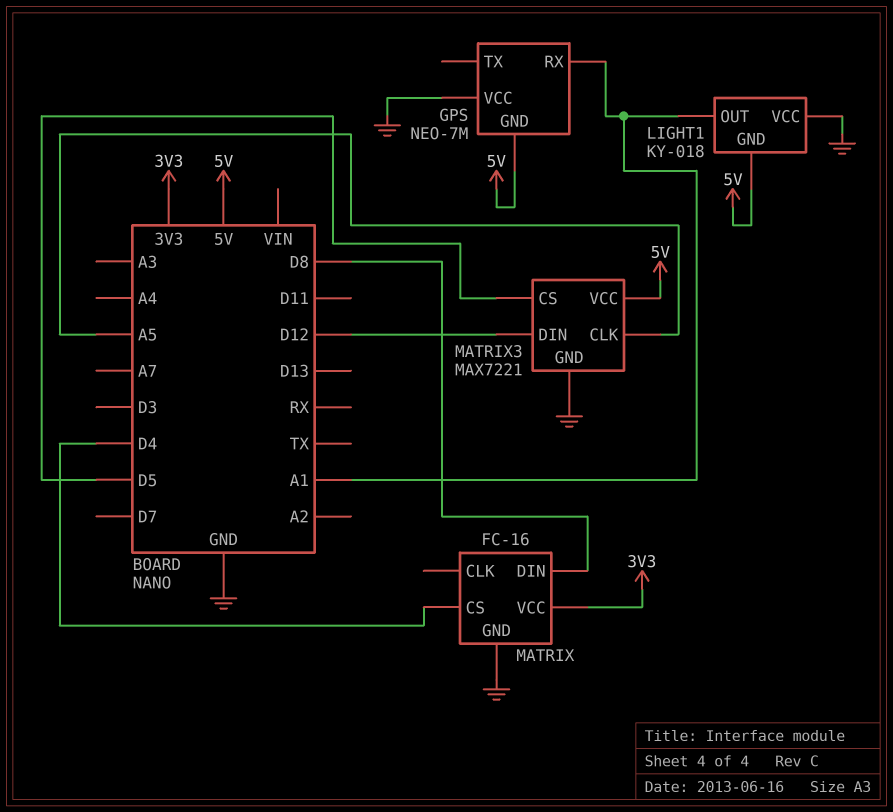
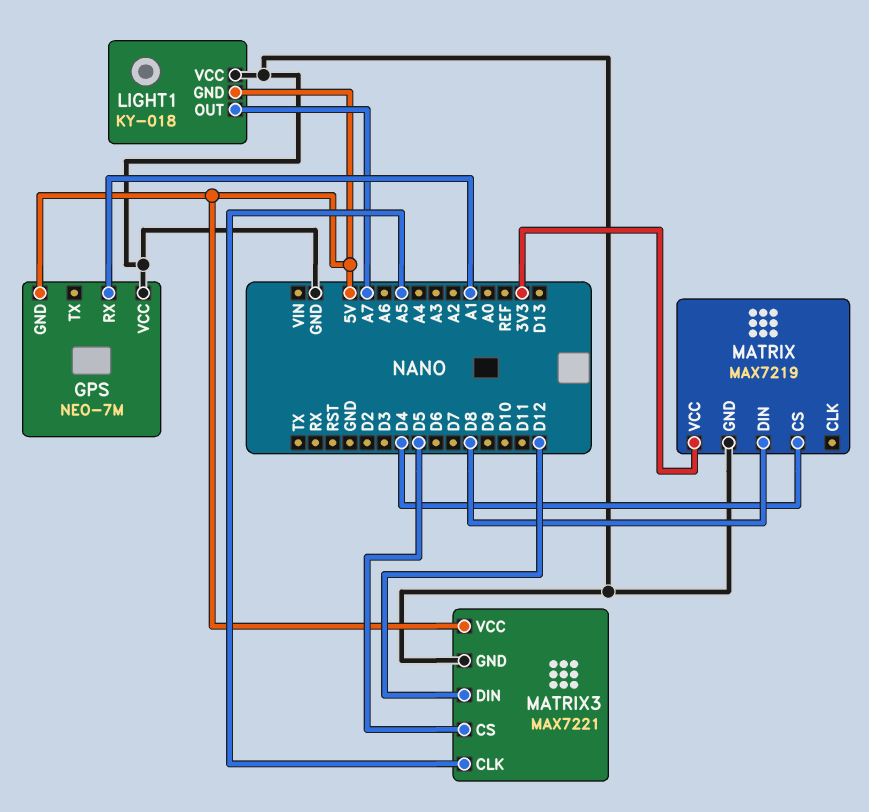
LIGHT1 pin OUT: A1 -> A7
MATRIX: FC-16 -> MAX7219

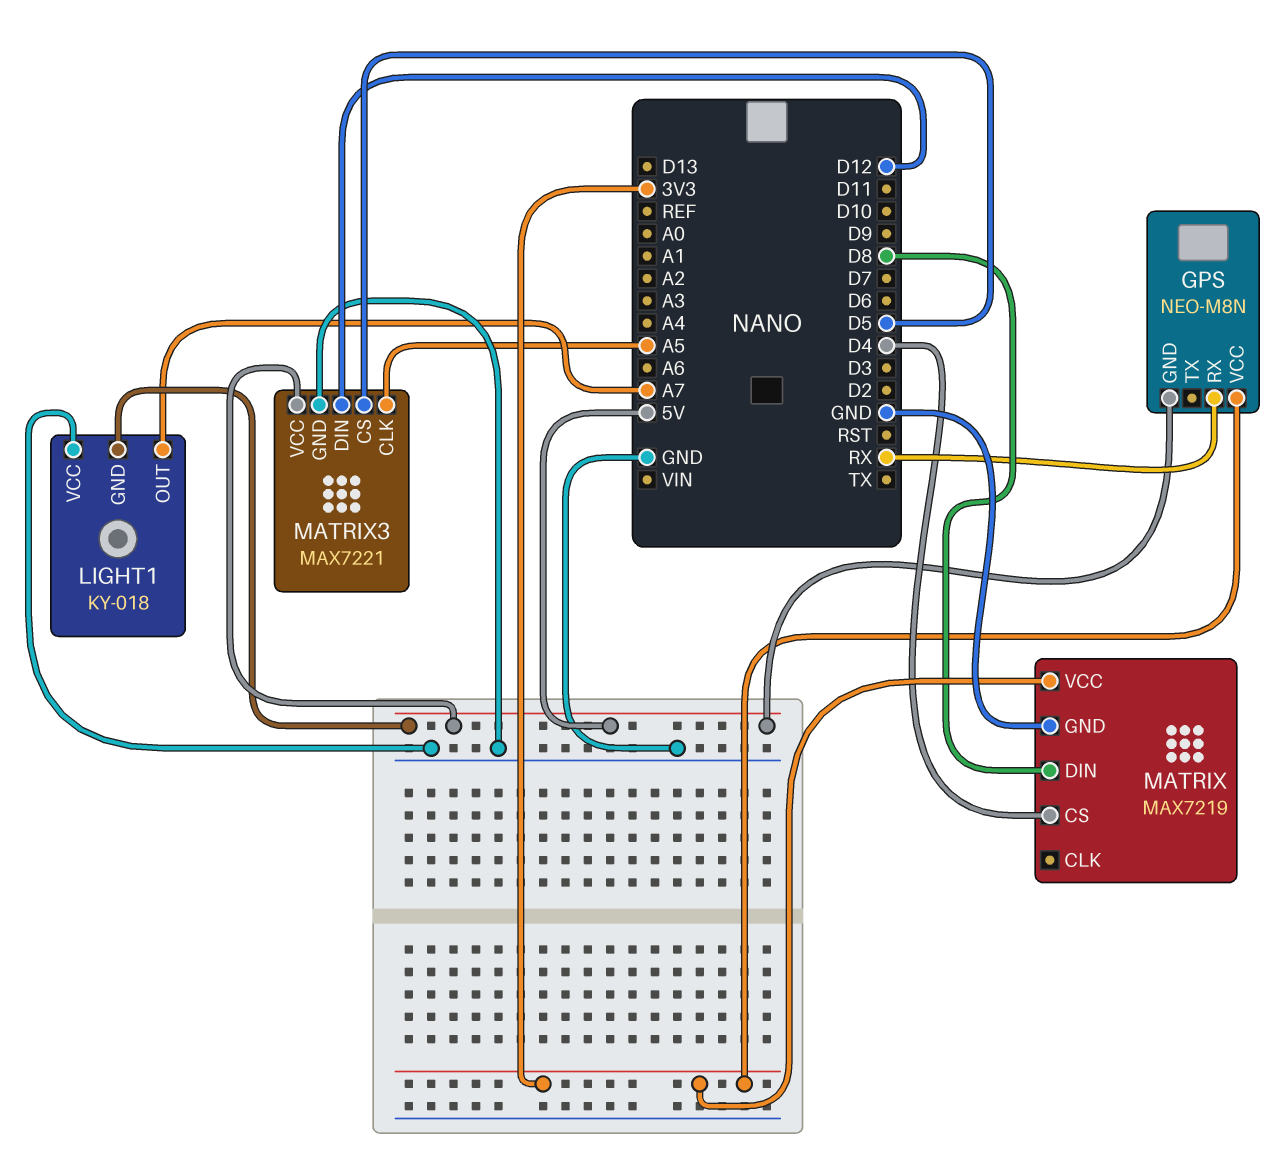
GPS: NEO-7M -> NEO-M8N
GPS pin RX: A1 -> RX
GPS pin VCC: GND -> 3V3

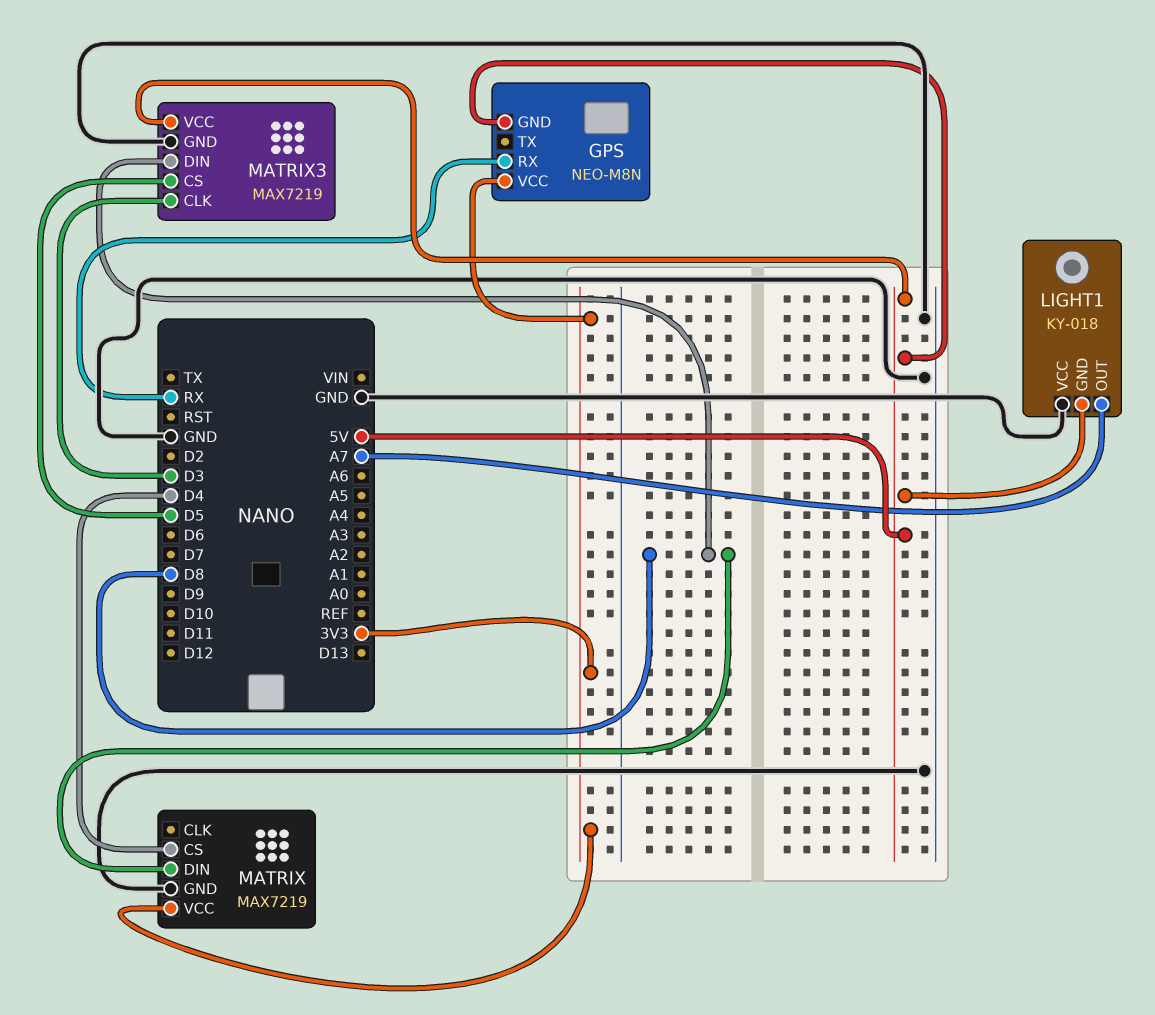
MATRIX3: MAX7221 -> MAX7219
MATRIX3 pin CLK: A5 -> D3
MATRIX3 pin DIN: D12 -> D8

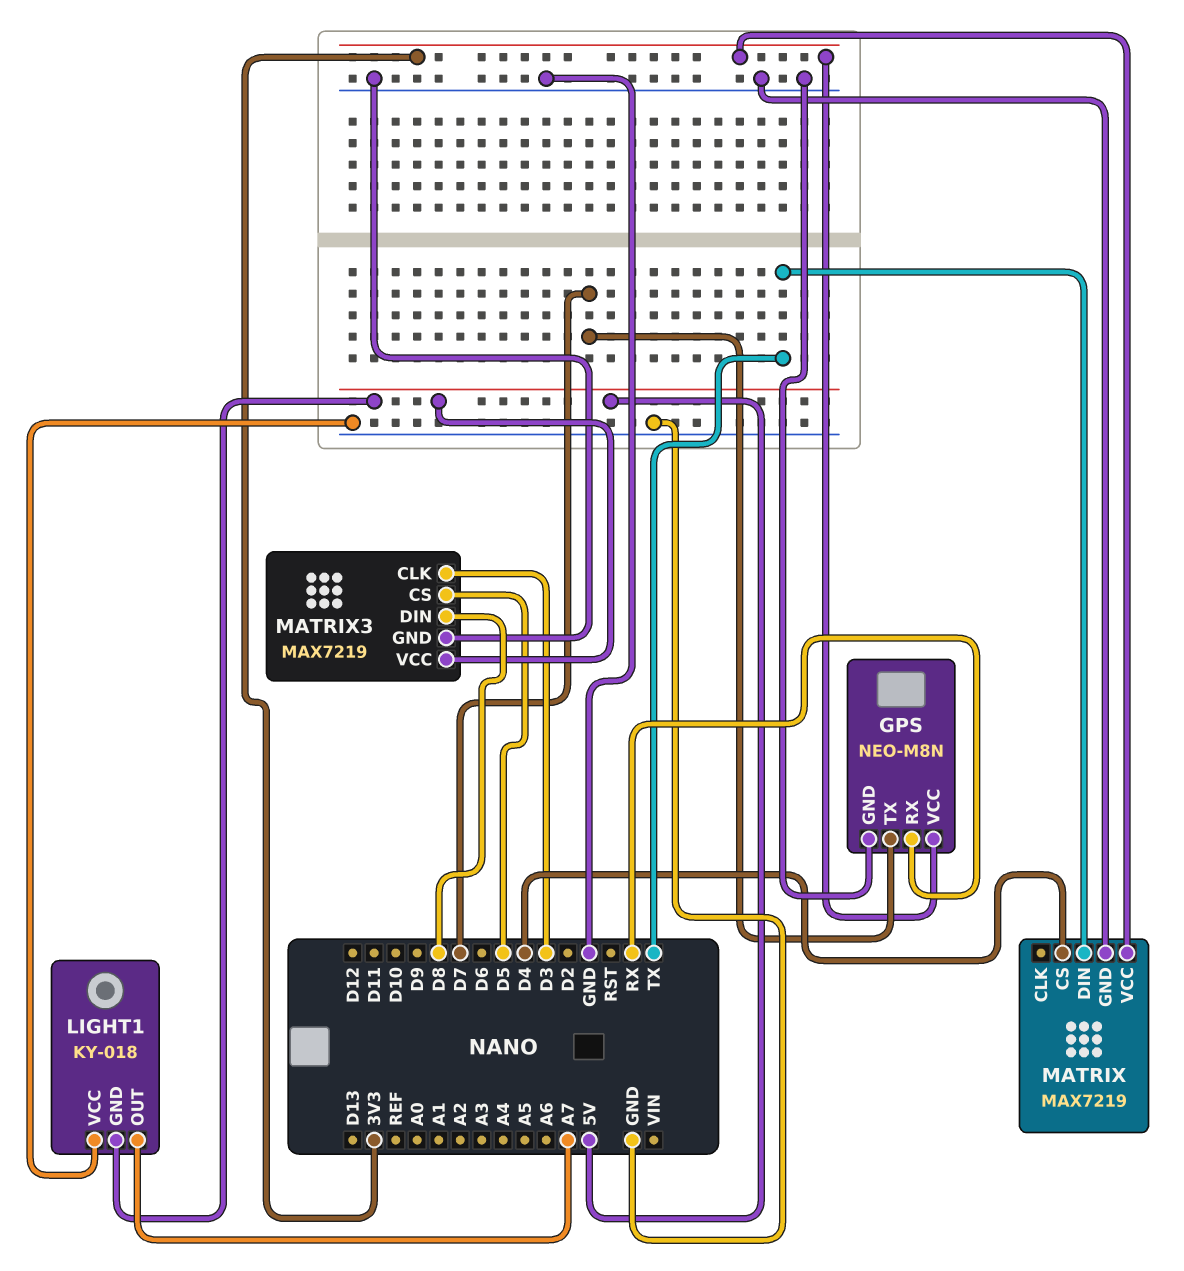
GPS pin GND: 5V -> GND
GPS pin TX: none -> D7
MATRIX pin DIN: D8 -> TX

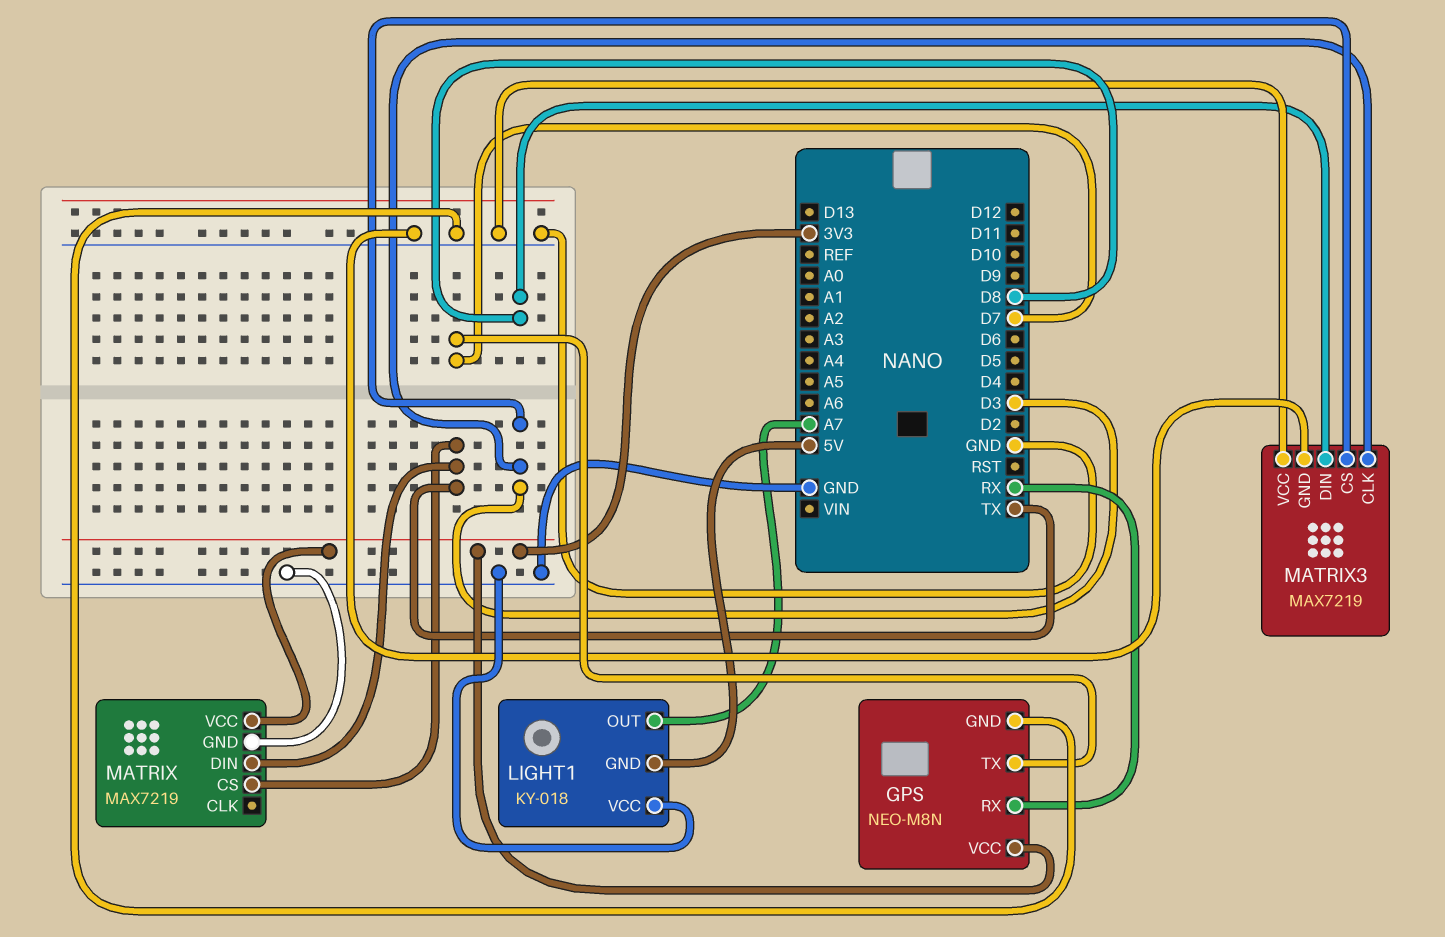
MATRIX pin CS: D4 -> TX
MATRIX3 pin CS: D5 -> D3
MATRIX3 pin VCC: 5V -> GND

